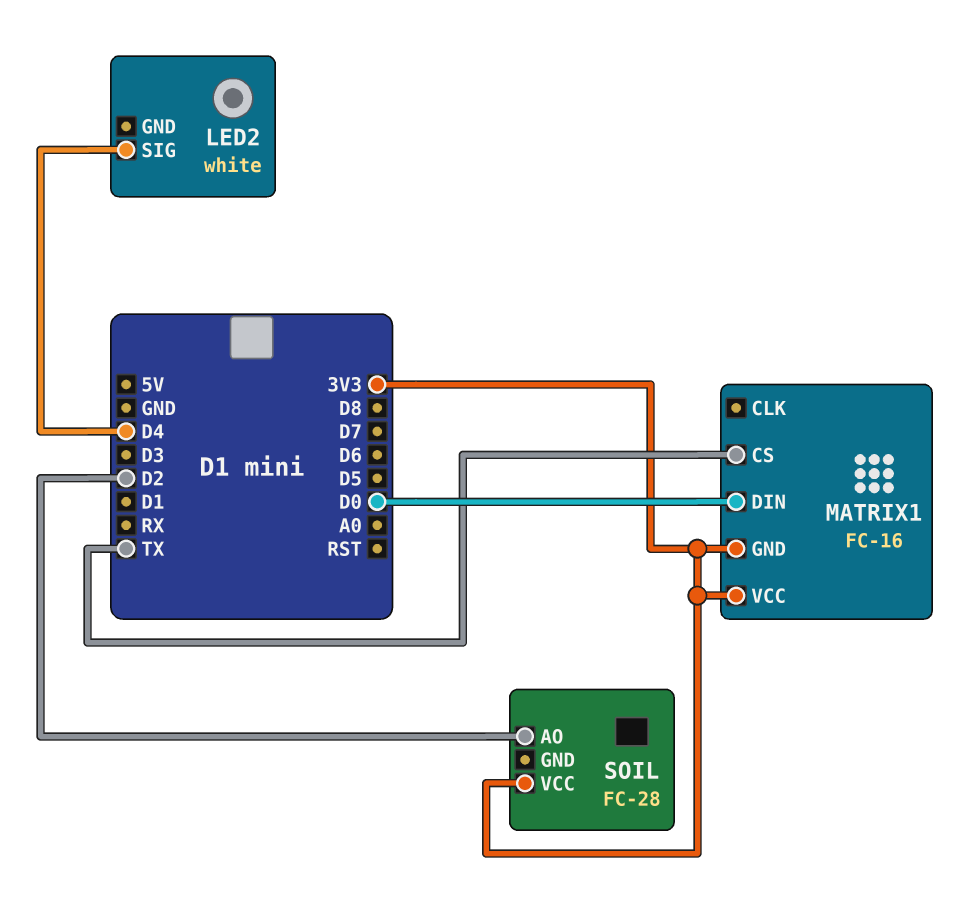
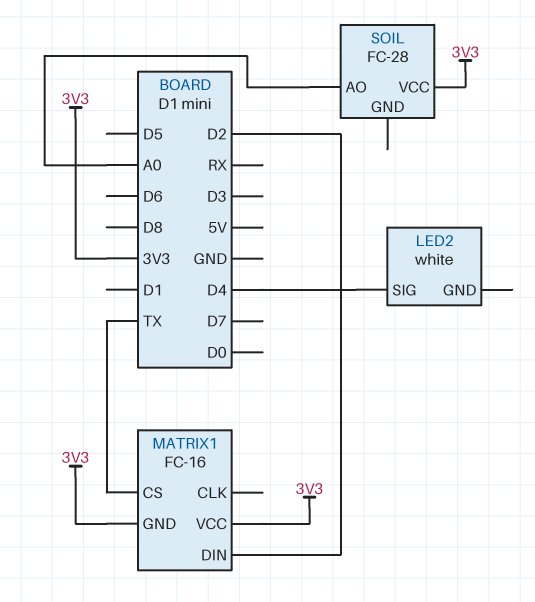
MATRIX1 pin DIN: D0 -> D2
SOIL pin AO: D2 -> A0

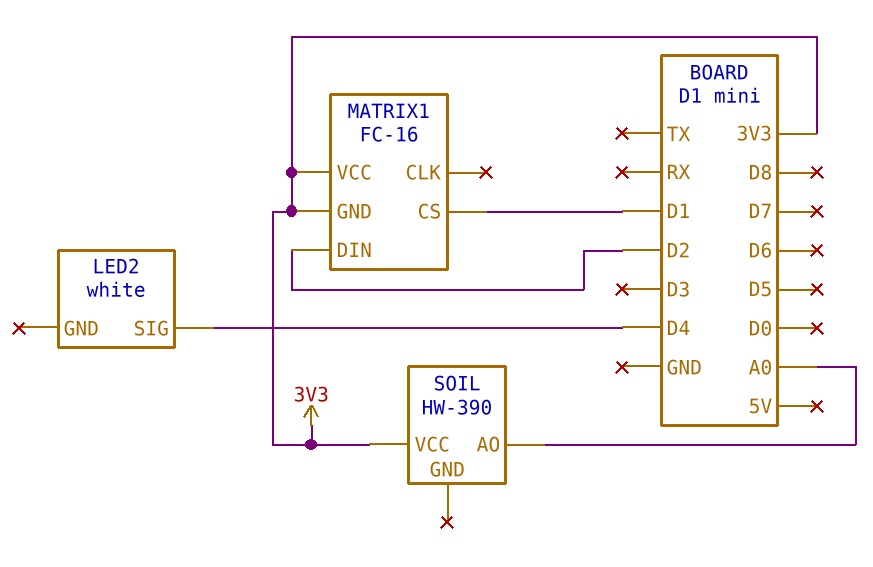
MATRIX1 pin CS: TX -> D1
SOIL: FC-28 -> HW-390

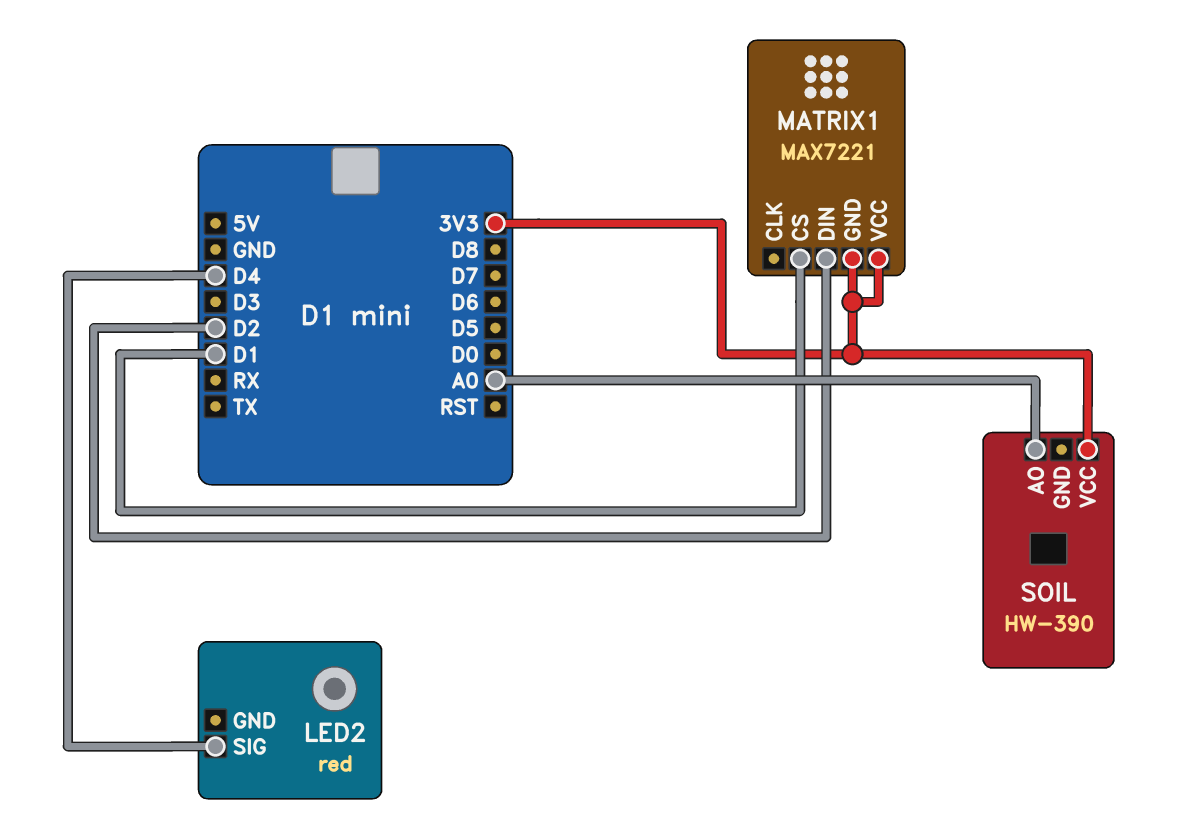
LED2: white -> red
MATRIX1: FC-16 -> MAX7221

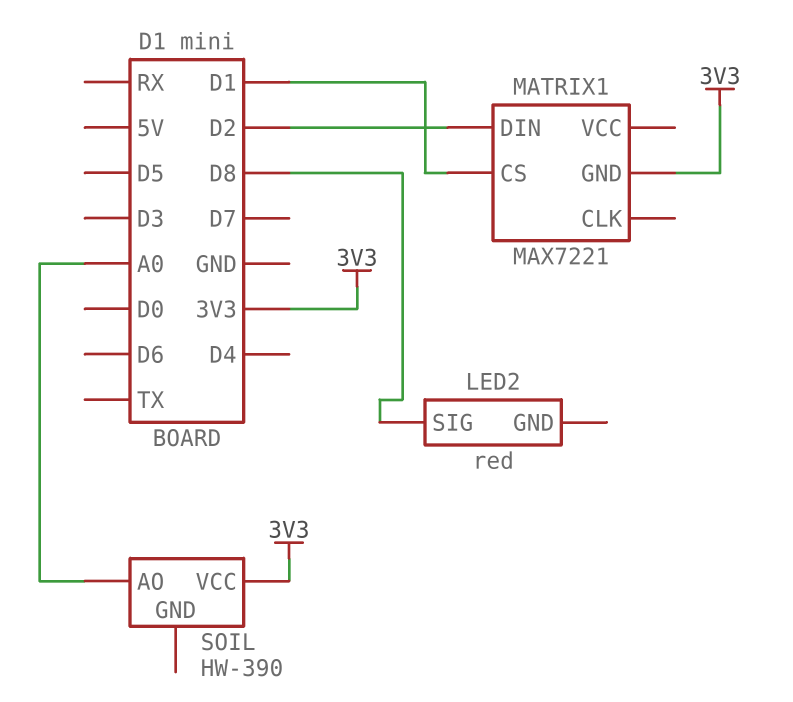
LED2 pin SIG: D4 -> D8
MATRIX1 pin VCC: 3V3 -> none

